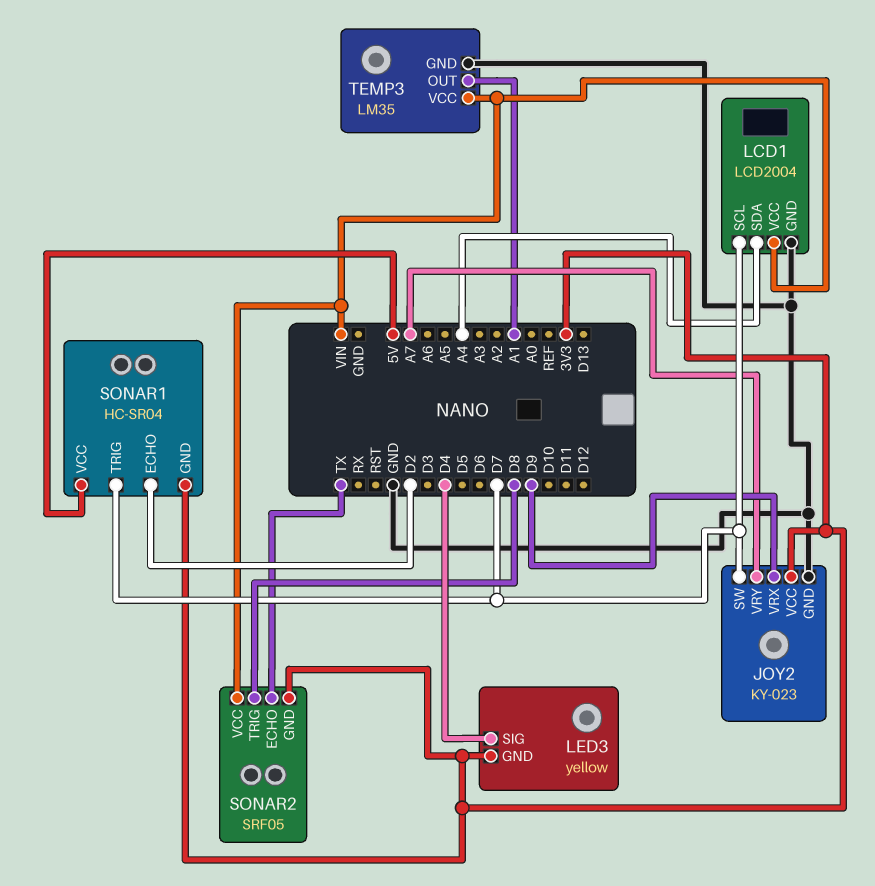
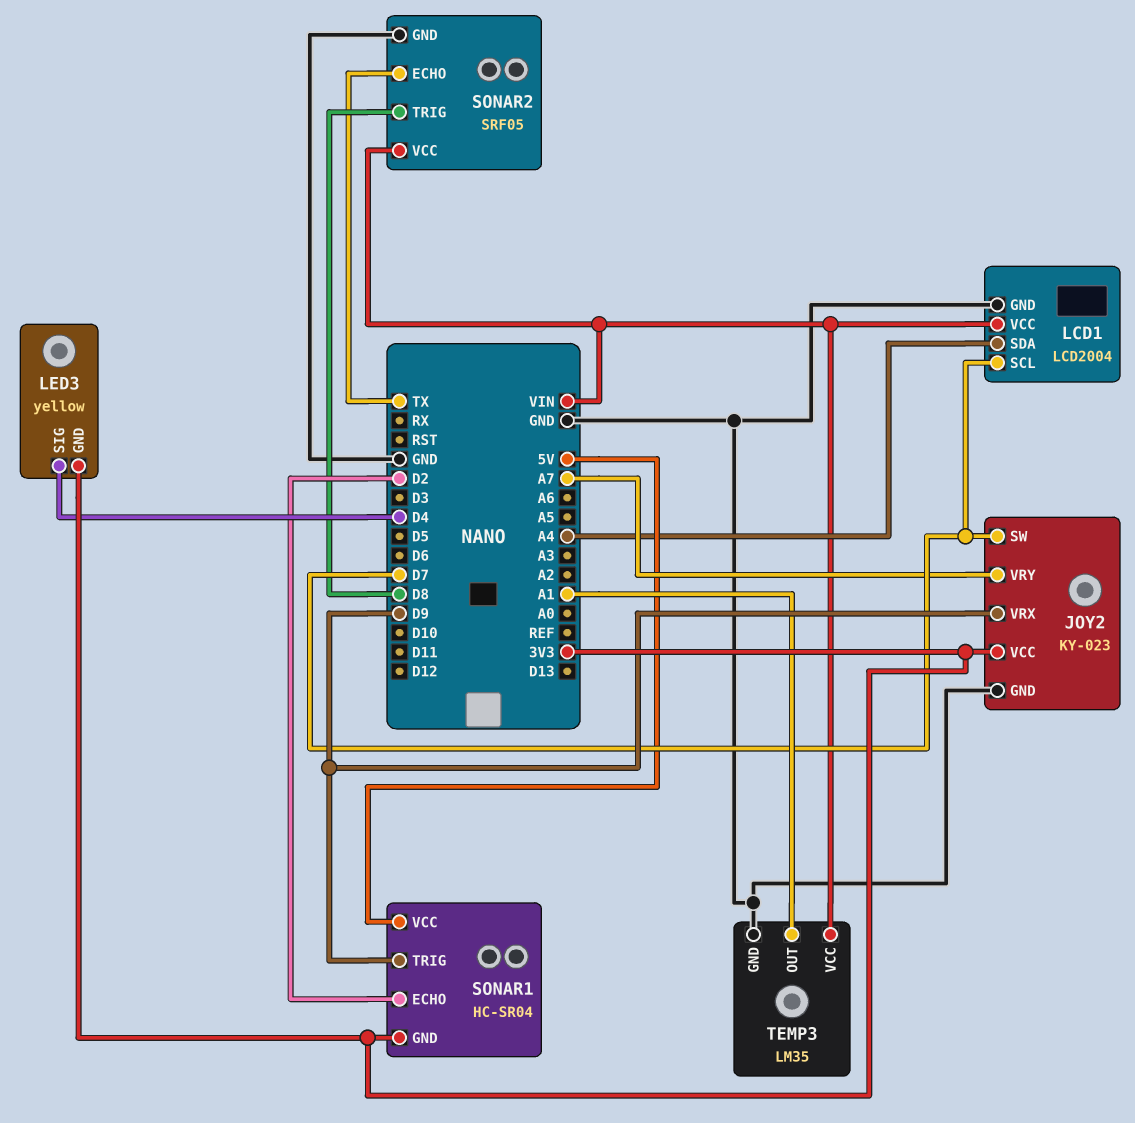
SONAR1 pin TRIG: D7 -> D9
SONAR2 pin GND: 3V3 -> GND

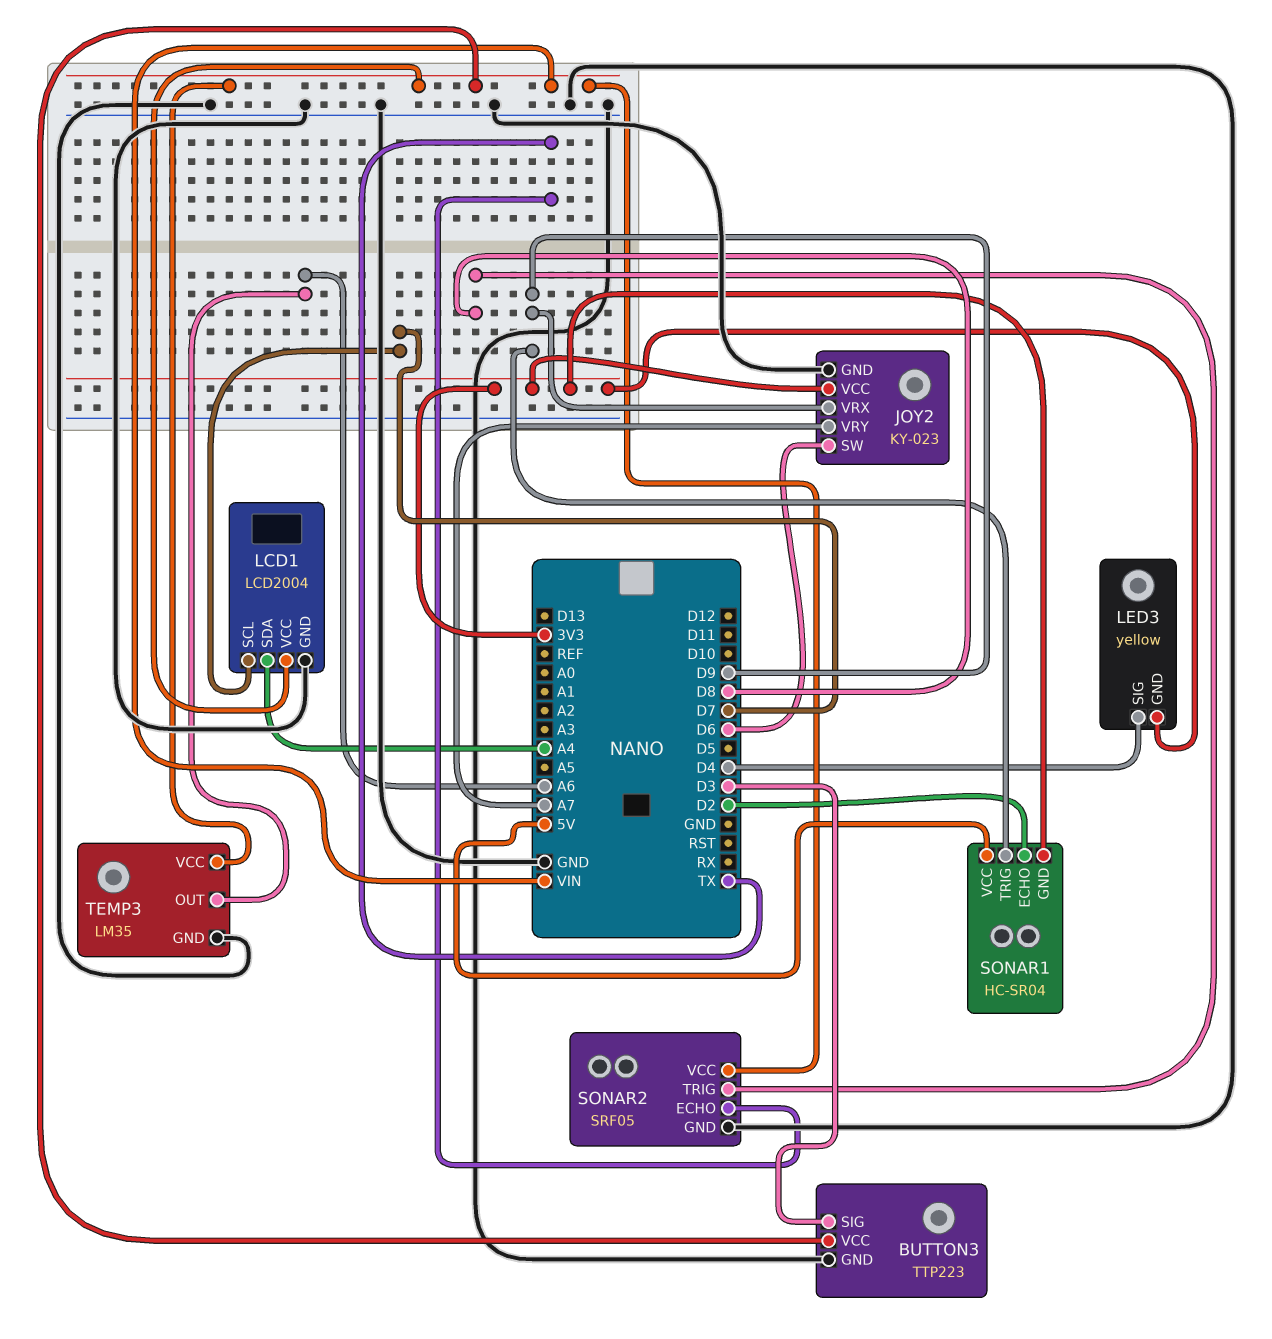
BUTTON3: none -> TTP223
BUTTON3 pin GND: none -> GND
BUTTON3 pin SIG: none -> D3
BUTTON3 pin VCC: none -> VIN
JOY2 pin SW: D7 -> D6
TEMP3 pin OUT: A1 -> A6

